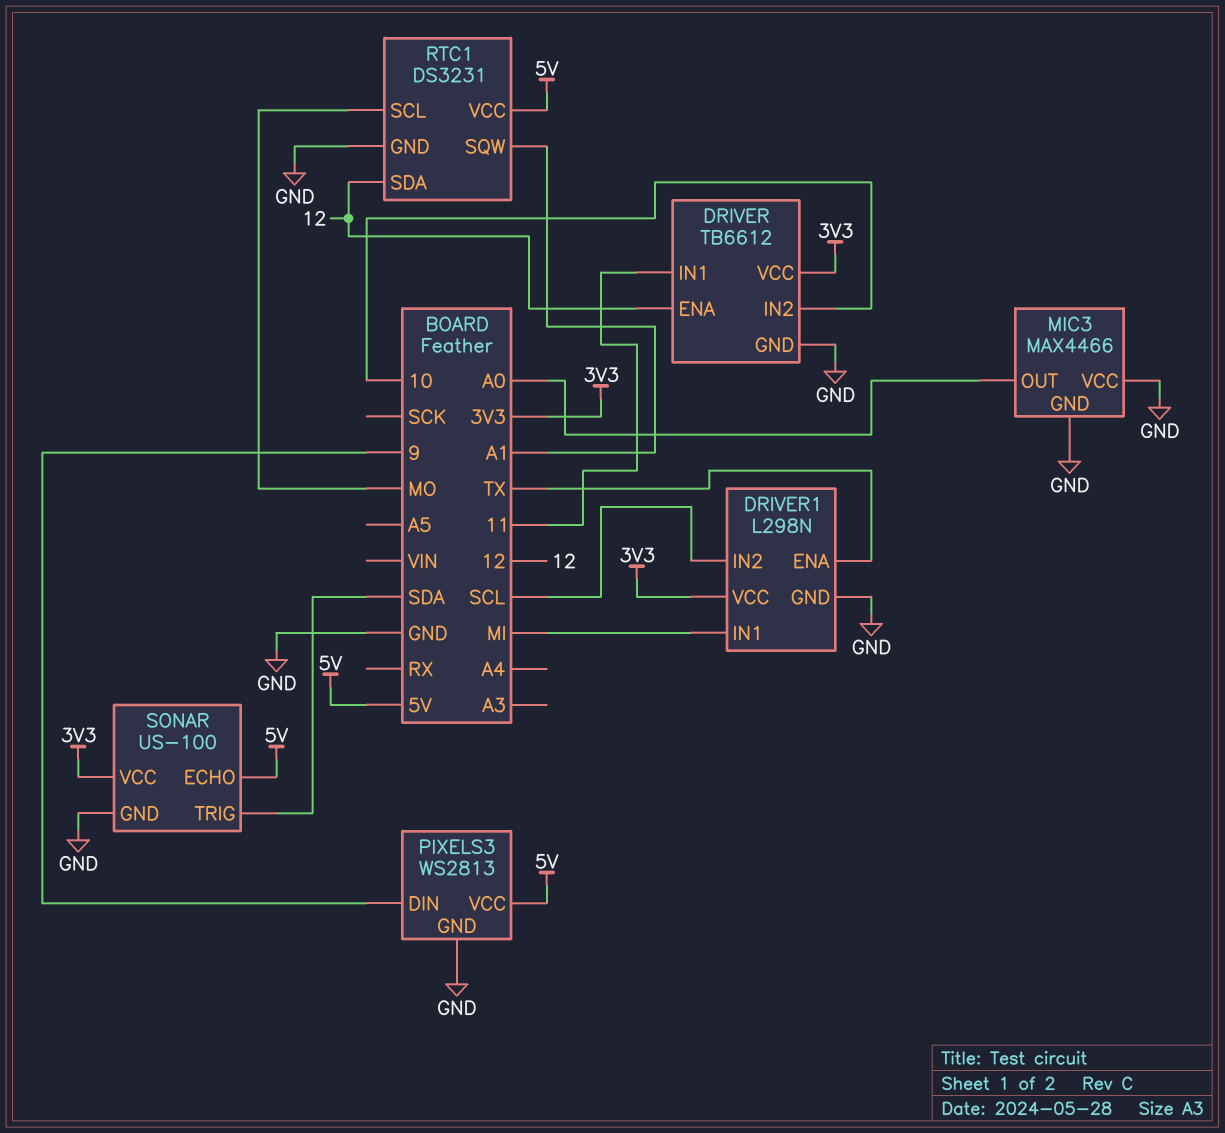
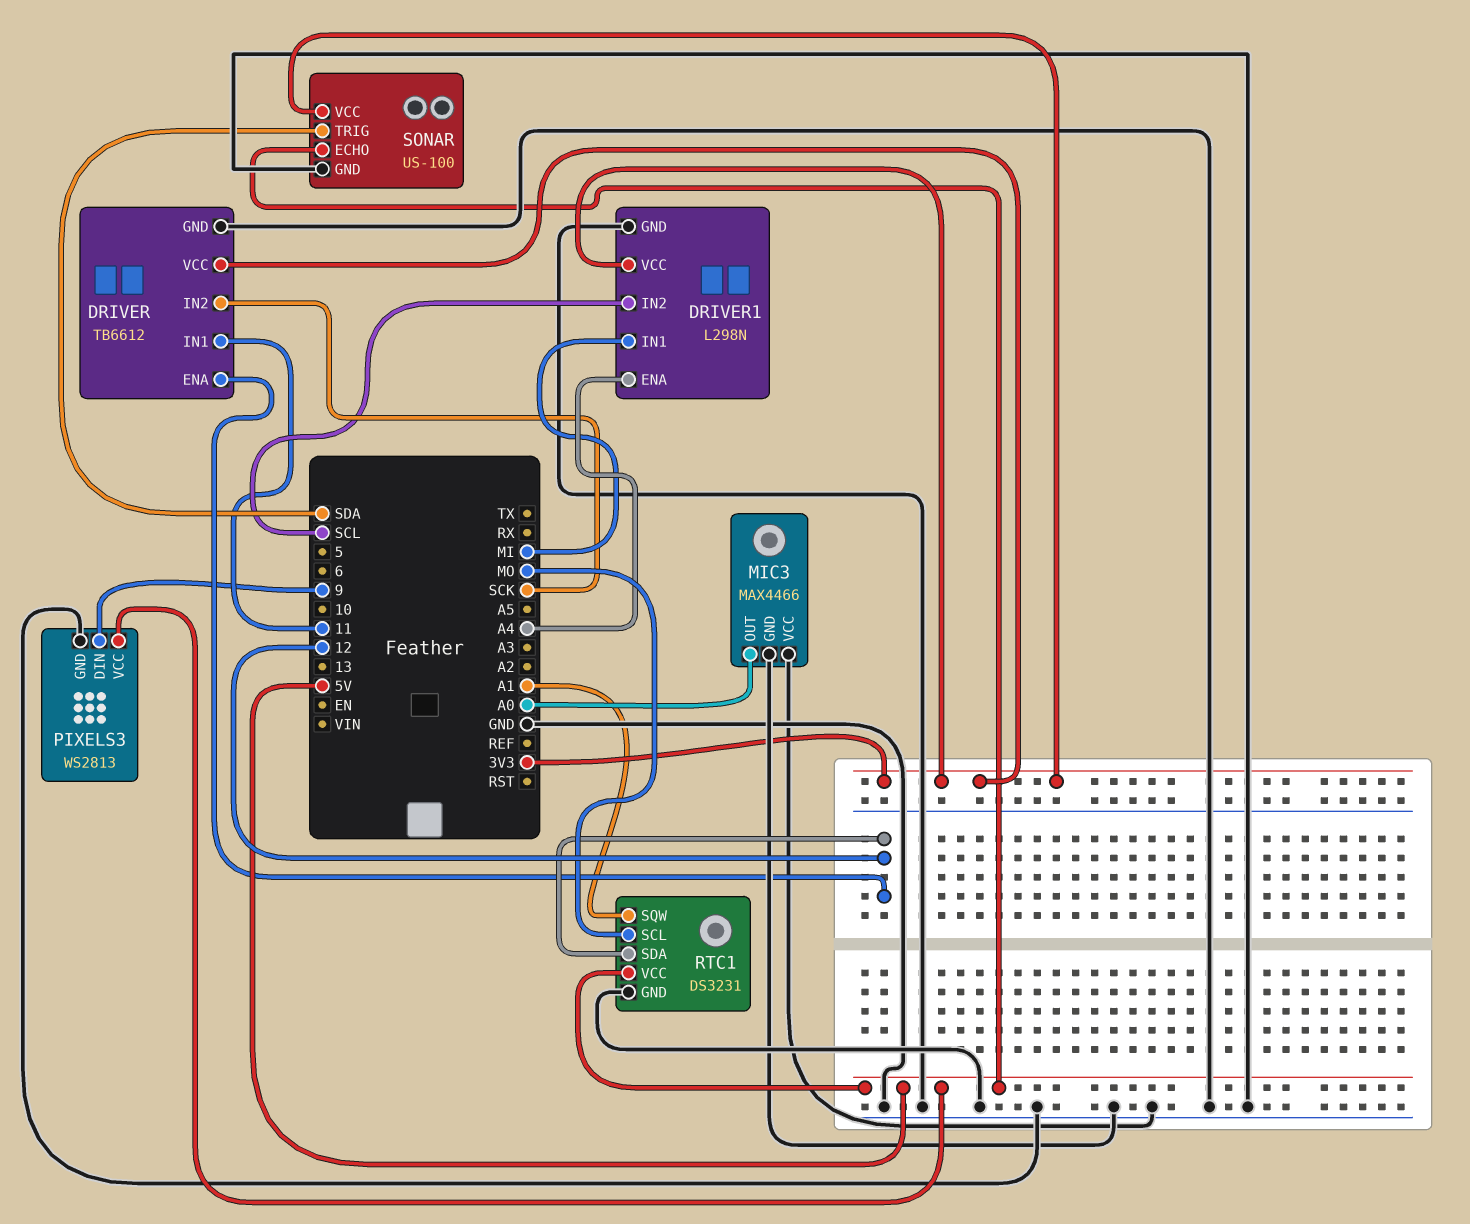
DRIVER pin IN2: 10 -> SCK
DRIVER1 pin ENA: TX -> A4

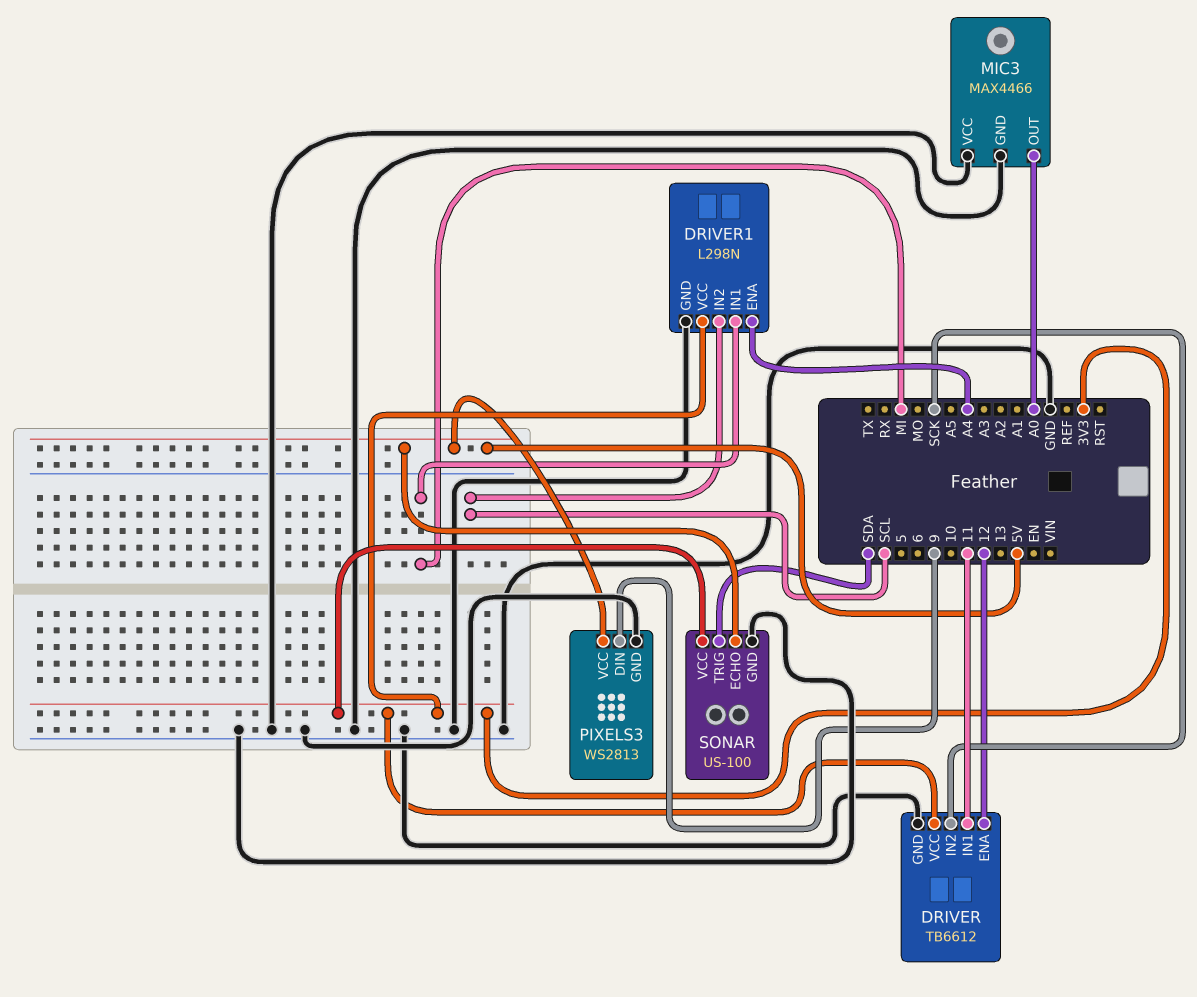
RTC1: DS3231 -> none
RTC1 pin GND: GND -> none
RTC1 pin SCL: MO -> none
RTC1 pin SDA: 12 -> none
RTC1 pin SQW: A1 -> none
RTC1 pin VCC: 5V -> none

